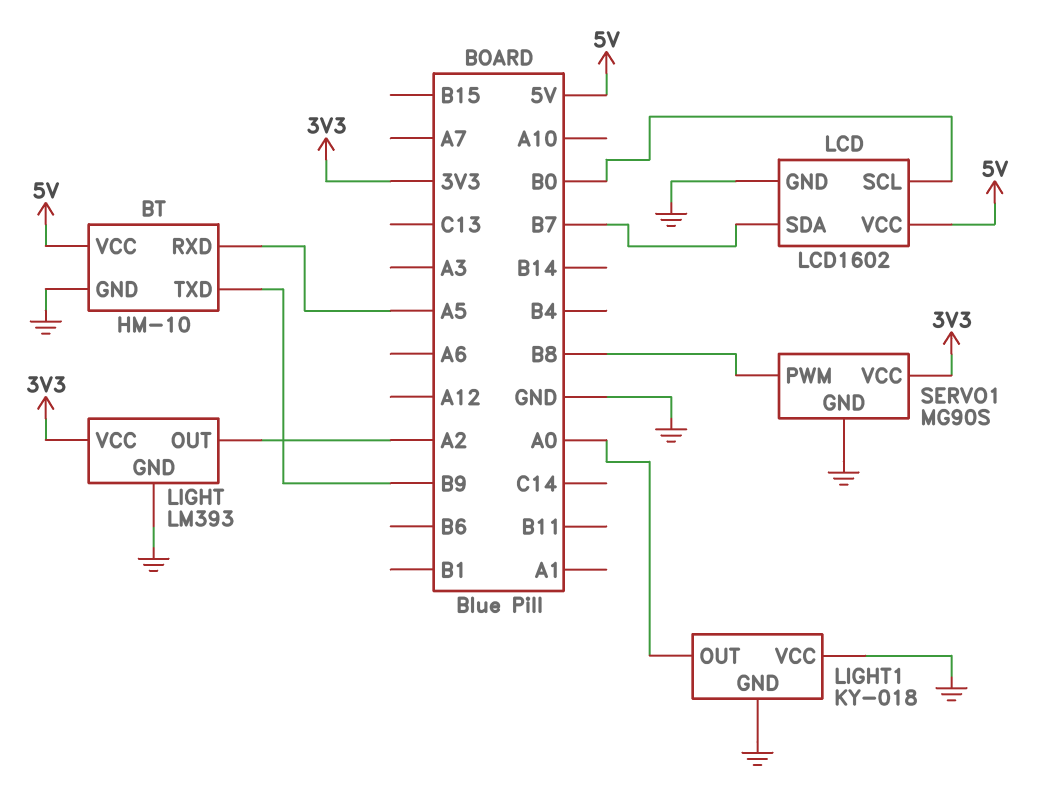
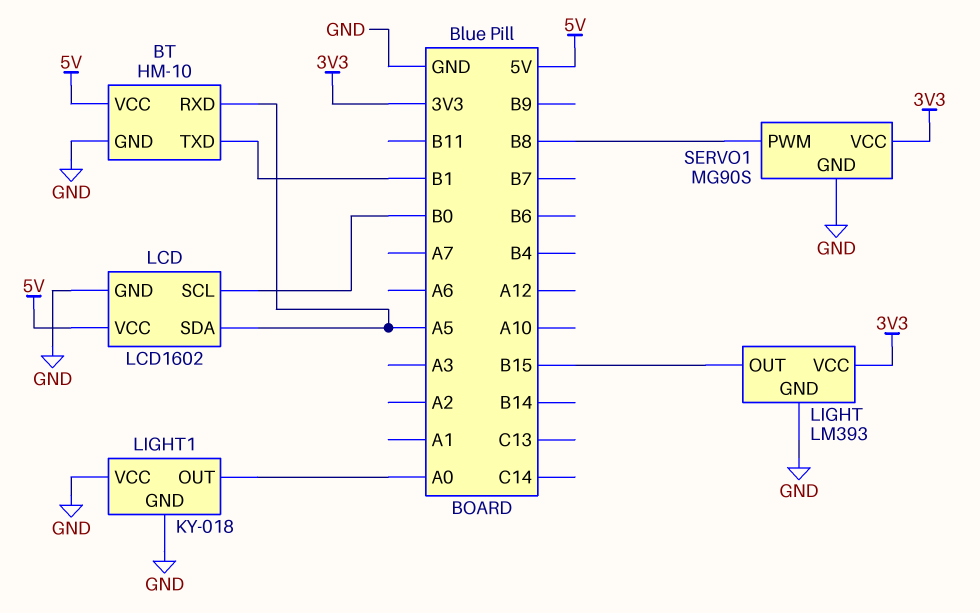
BT pin TXD: B9 -> B1
LCD pin SDA: B7 -> A5
LIGHT pin OUT: A2 -> B15

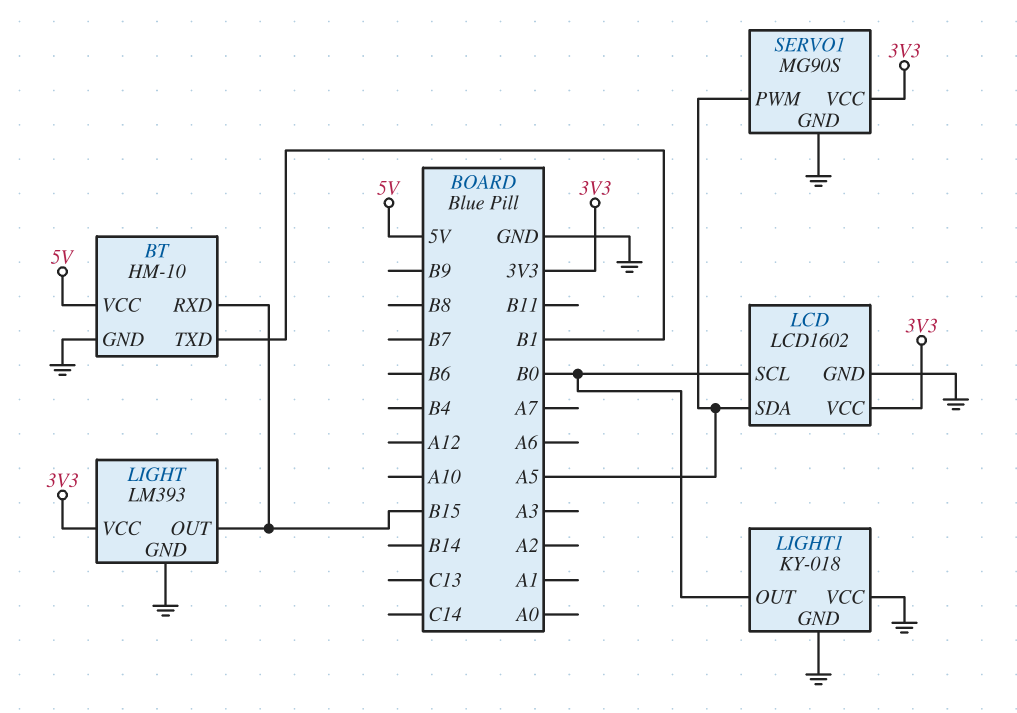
BT pin RXD: A5 -> B15
LCD pin VCC: 5V -> 3V3
LIGHT1 pin OUT: A0 -> B0
SERVO1 pin PWM: B8 -> A5

